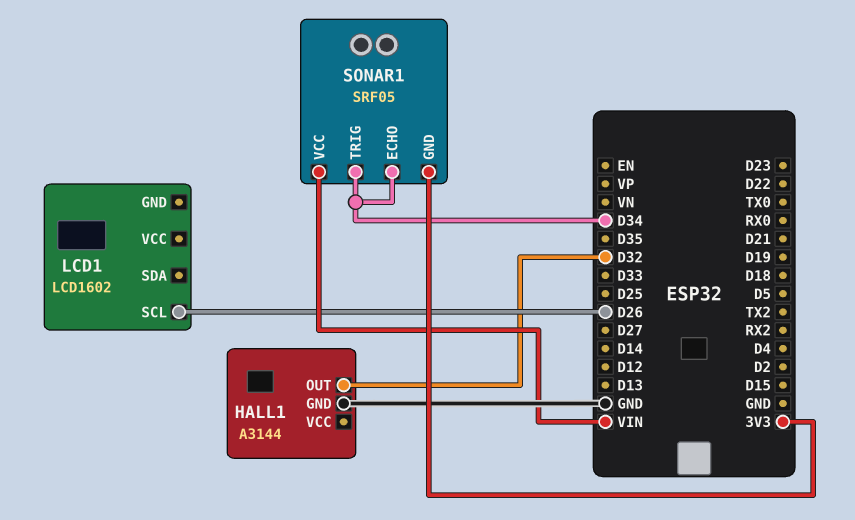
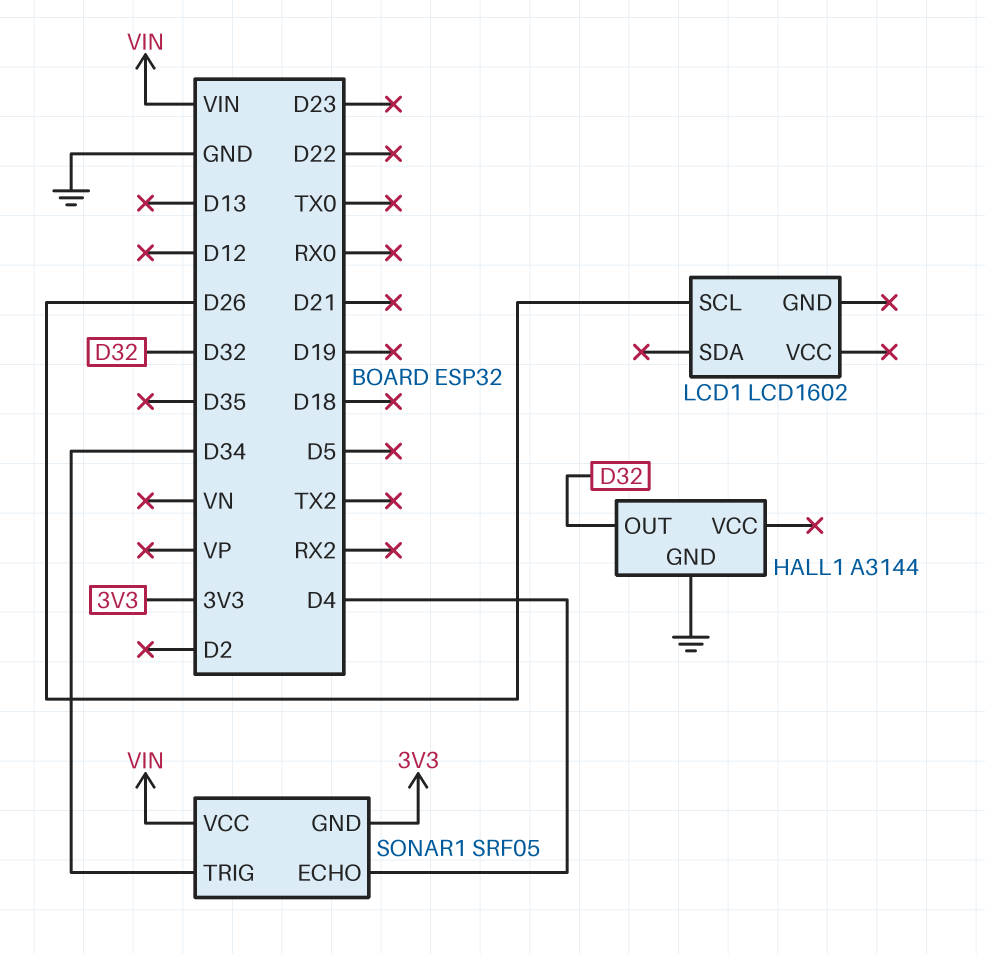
SONAR1 pin ECHO: D34 -> D4

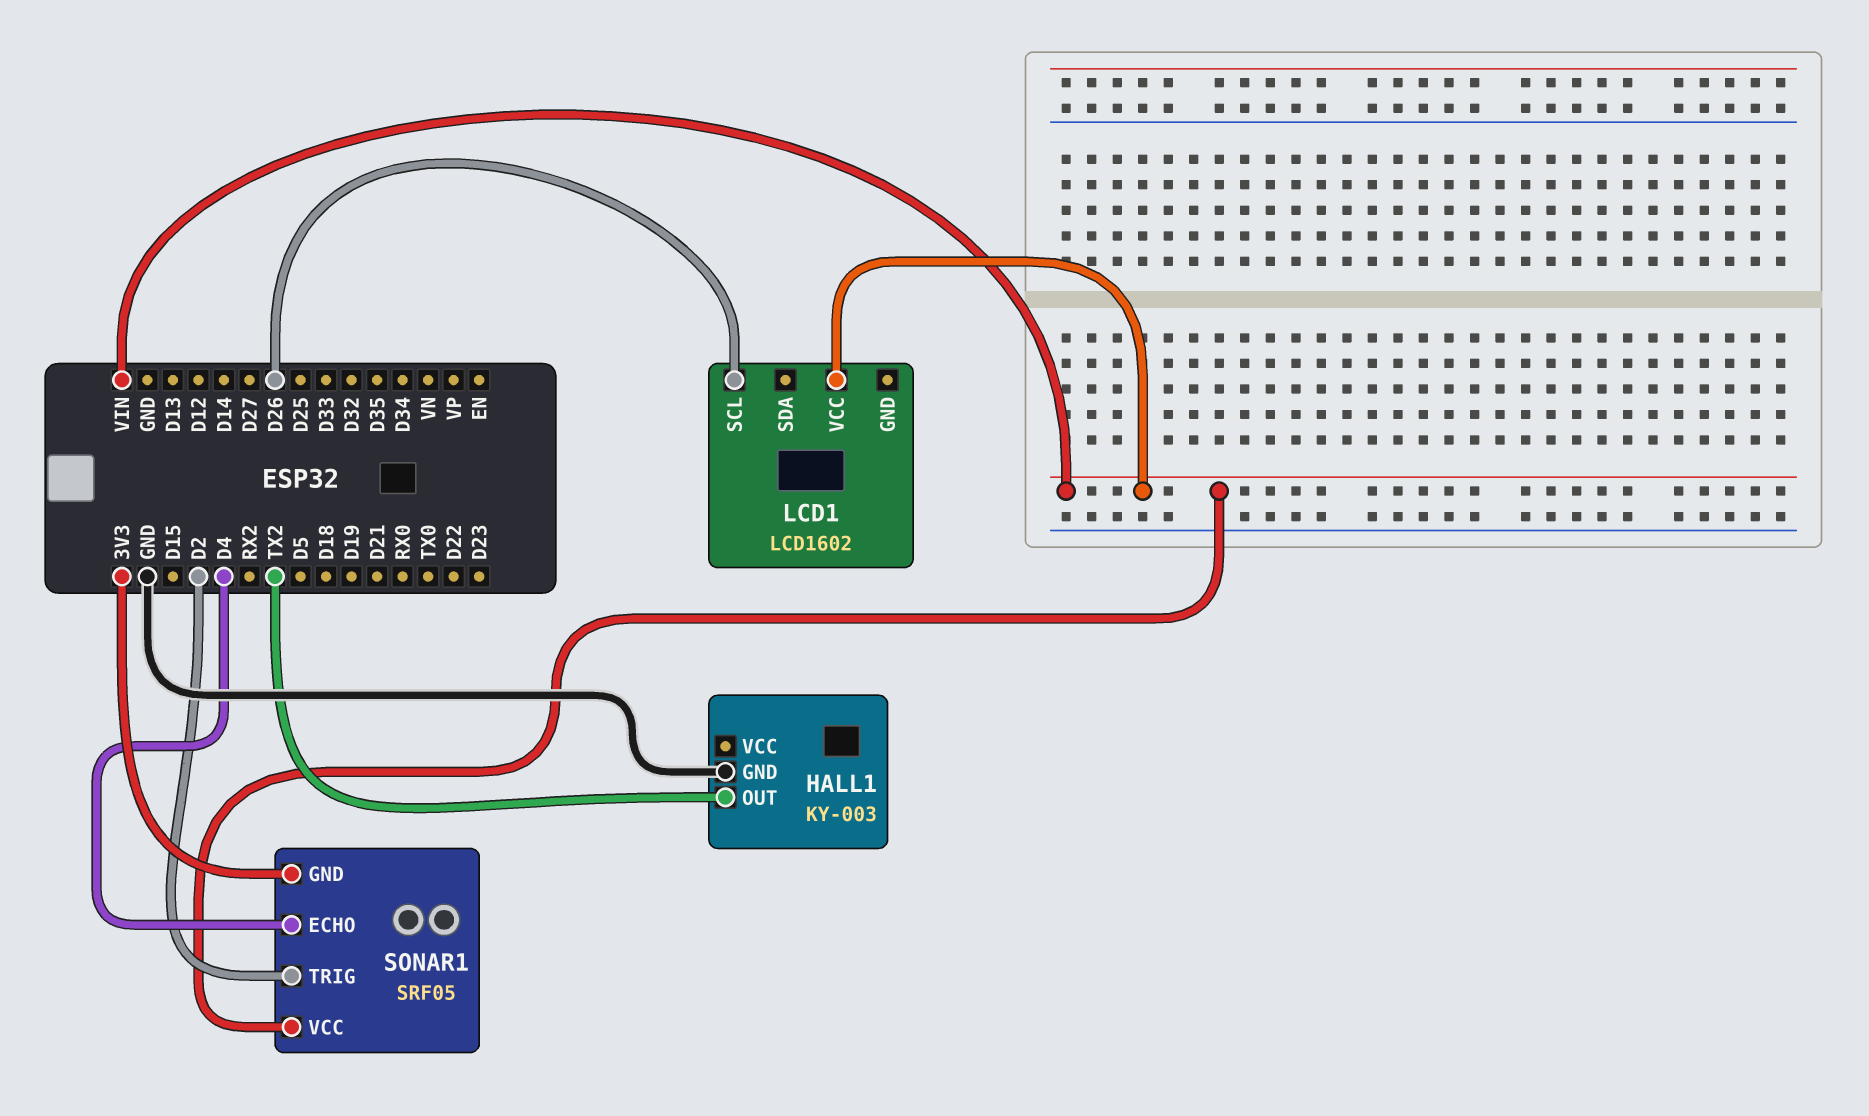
HALL1: A3144 -> KY-003
HALL1 pin OUT: D32 -> TX2
LCD1 pin VCC: none -> VIN
SONAR1 pin TRIG: D34 -> D2

